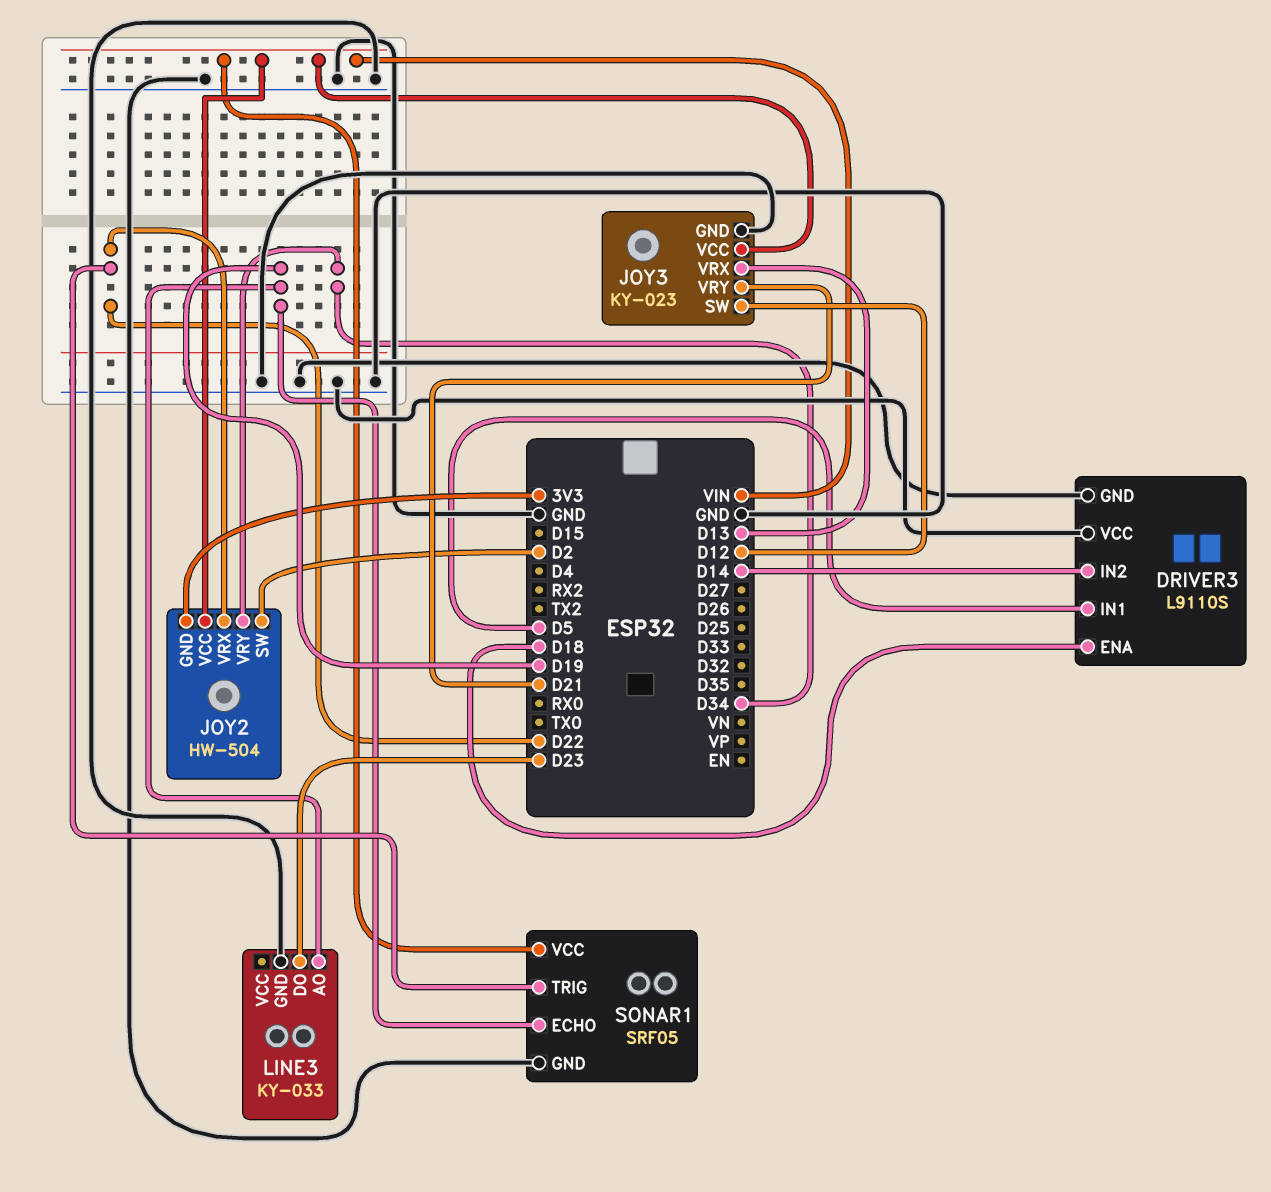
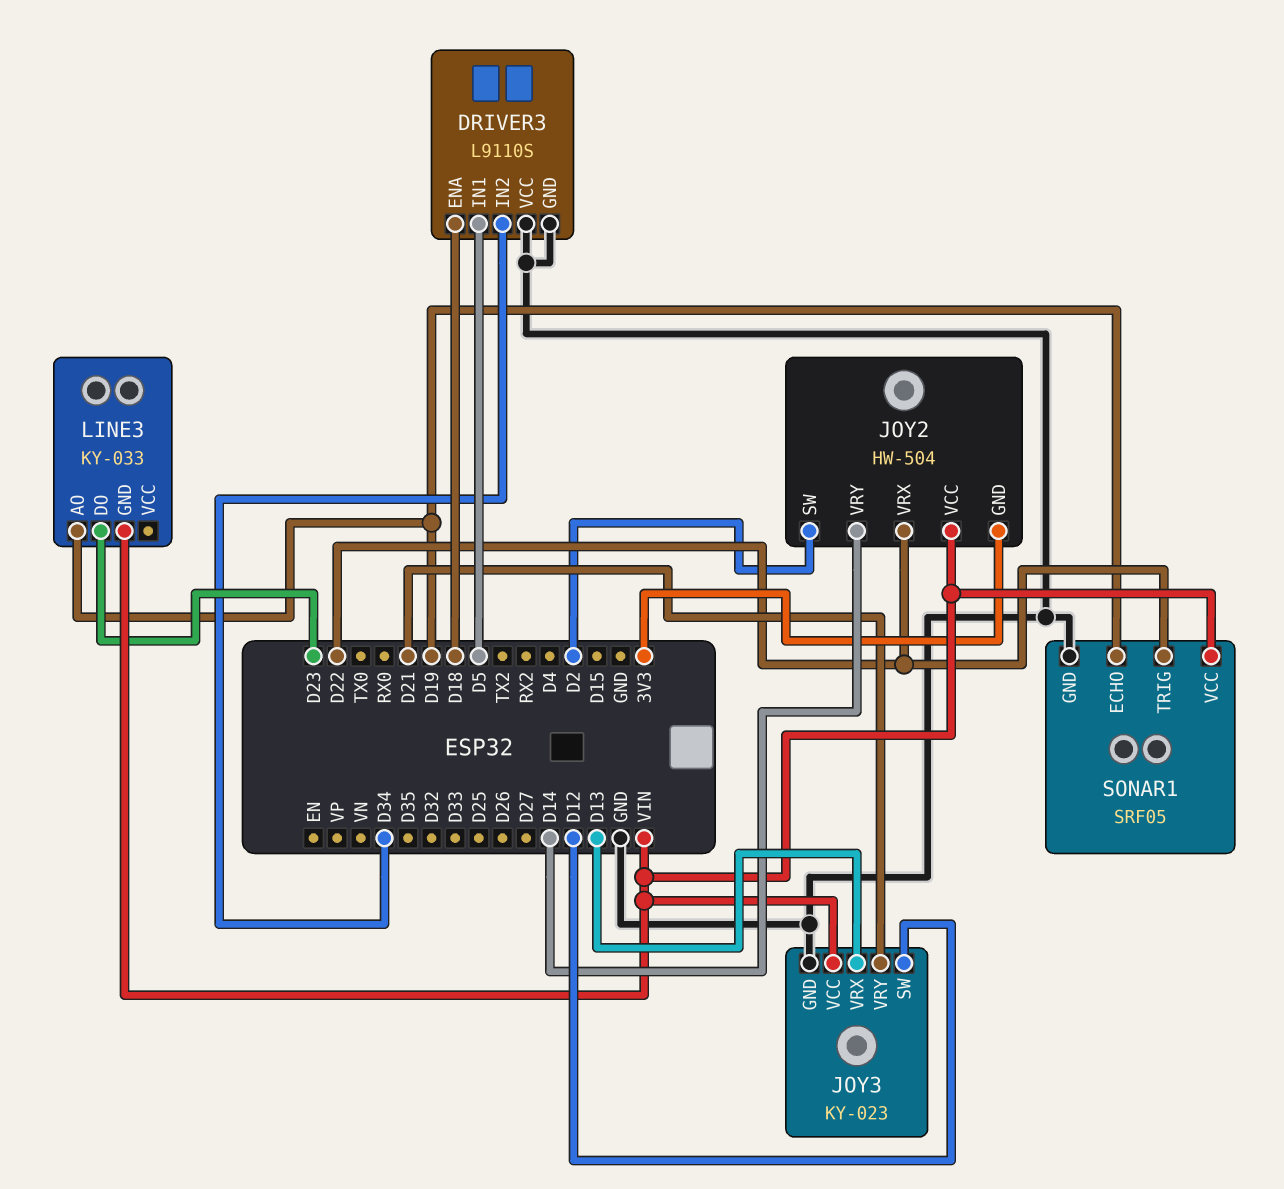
DRIVER3 pin IN2: D14 -> D34
JOY2 pin VRY: D34 -> D14
LINE3 pin GND: GND -> VIN

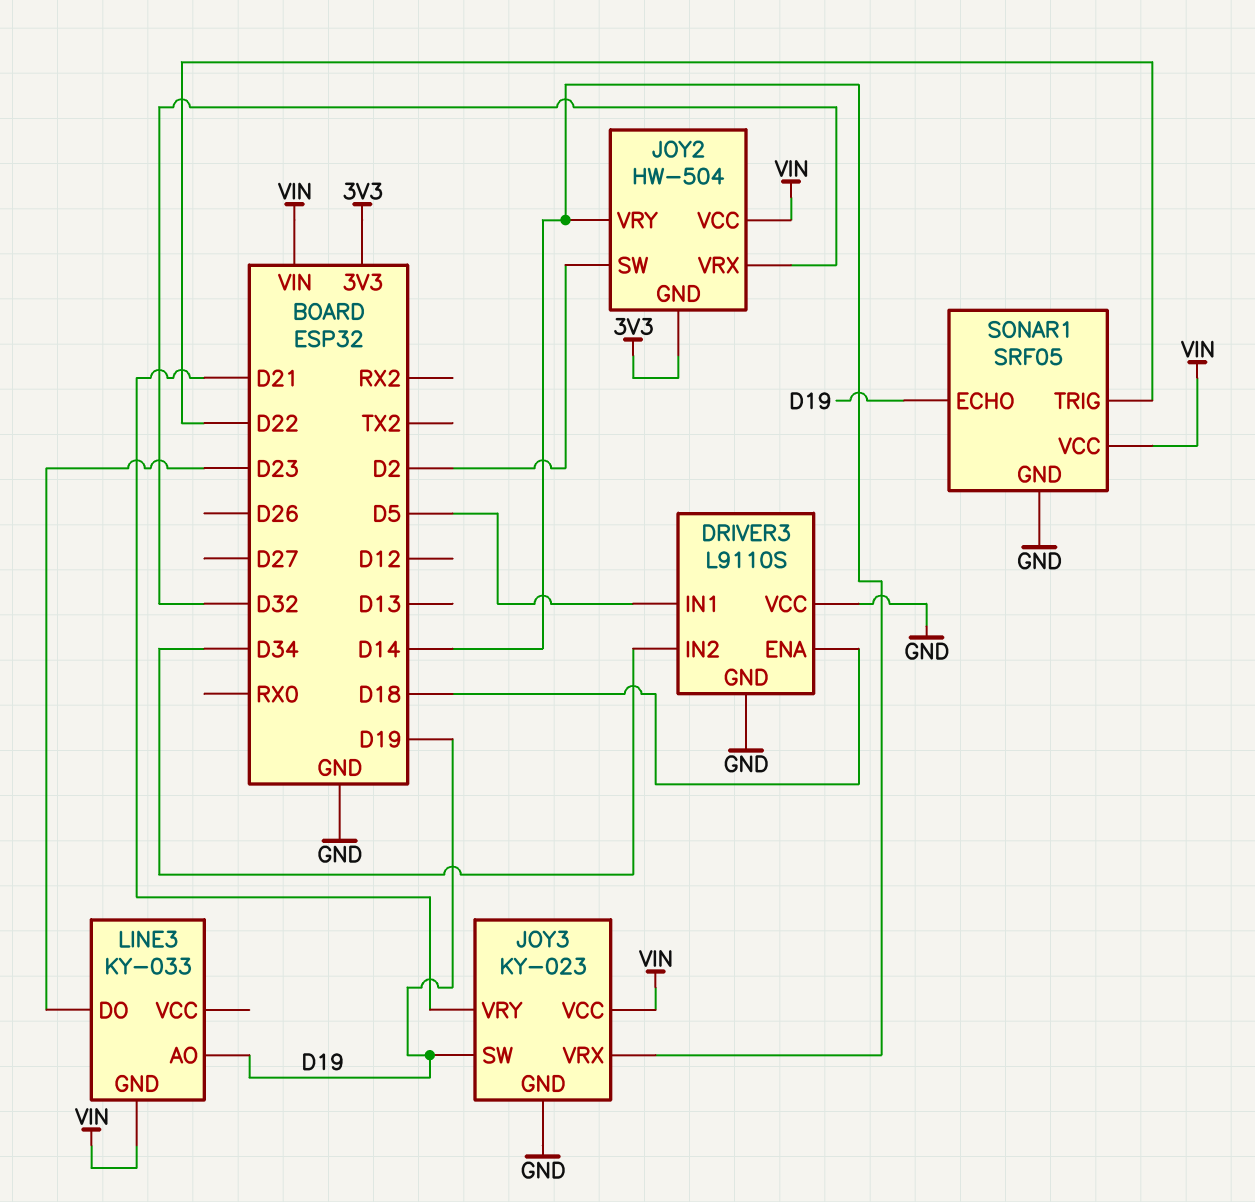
JOY2 pin VRX: D22 -> D32
JOY3 pin SW: D12 -> D19
JOY3 pin VRX: D13 -> D14

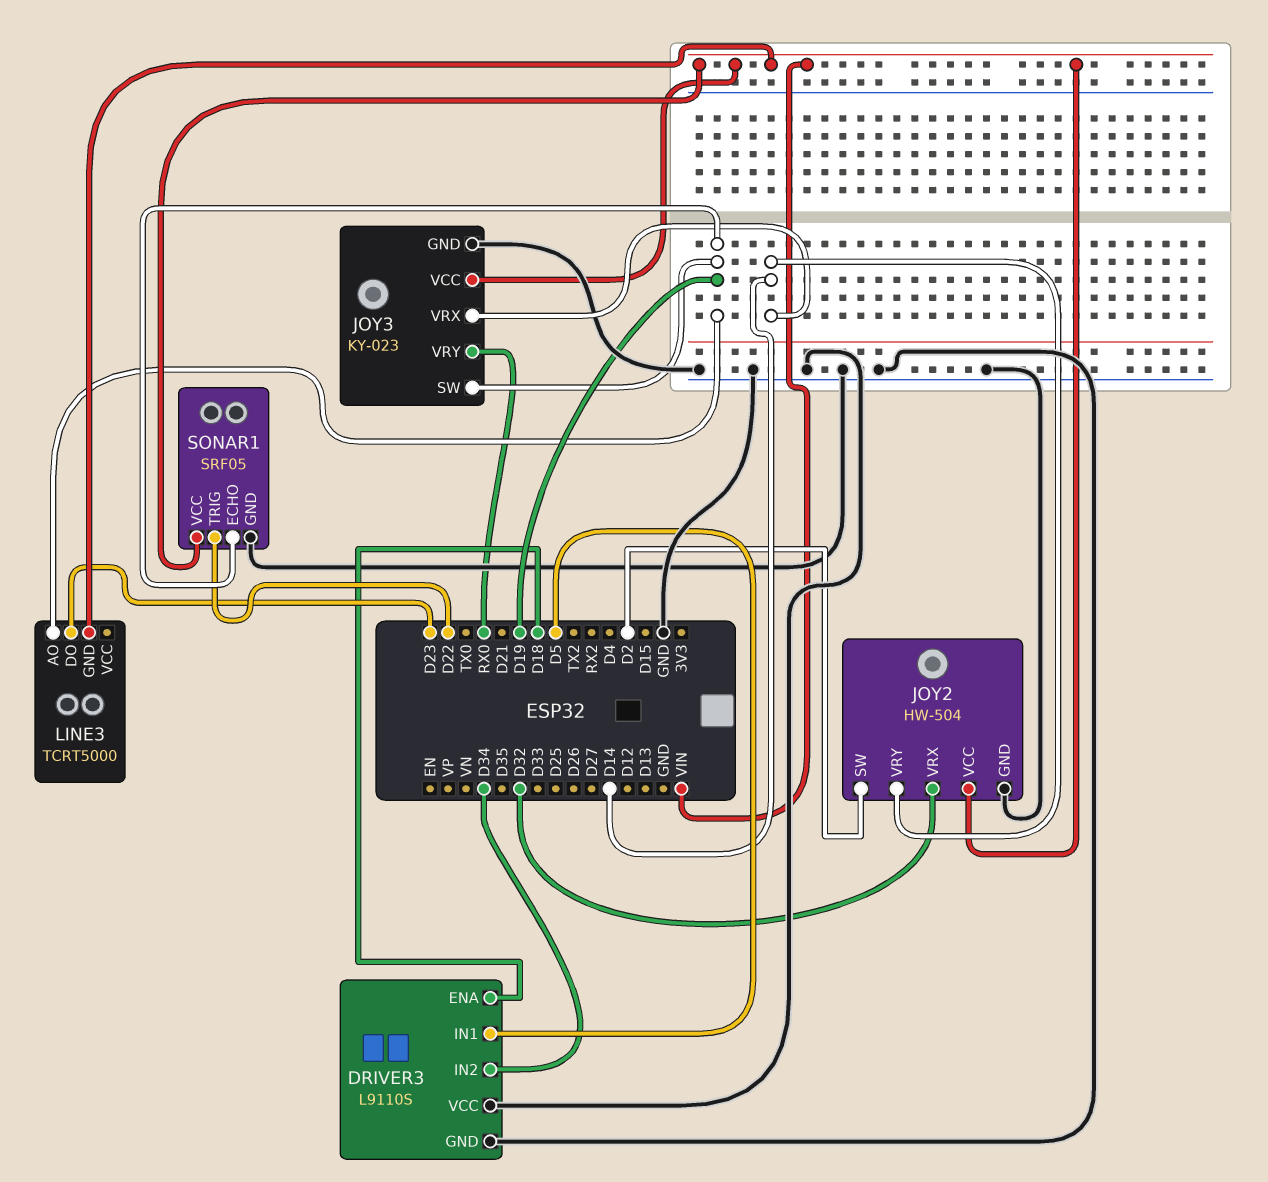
JOY2 pin GND: 3V3 -> GND
JOY3 pin VRY: D21 -> RX0
LINE3: KY-033 -> TCRT5000

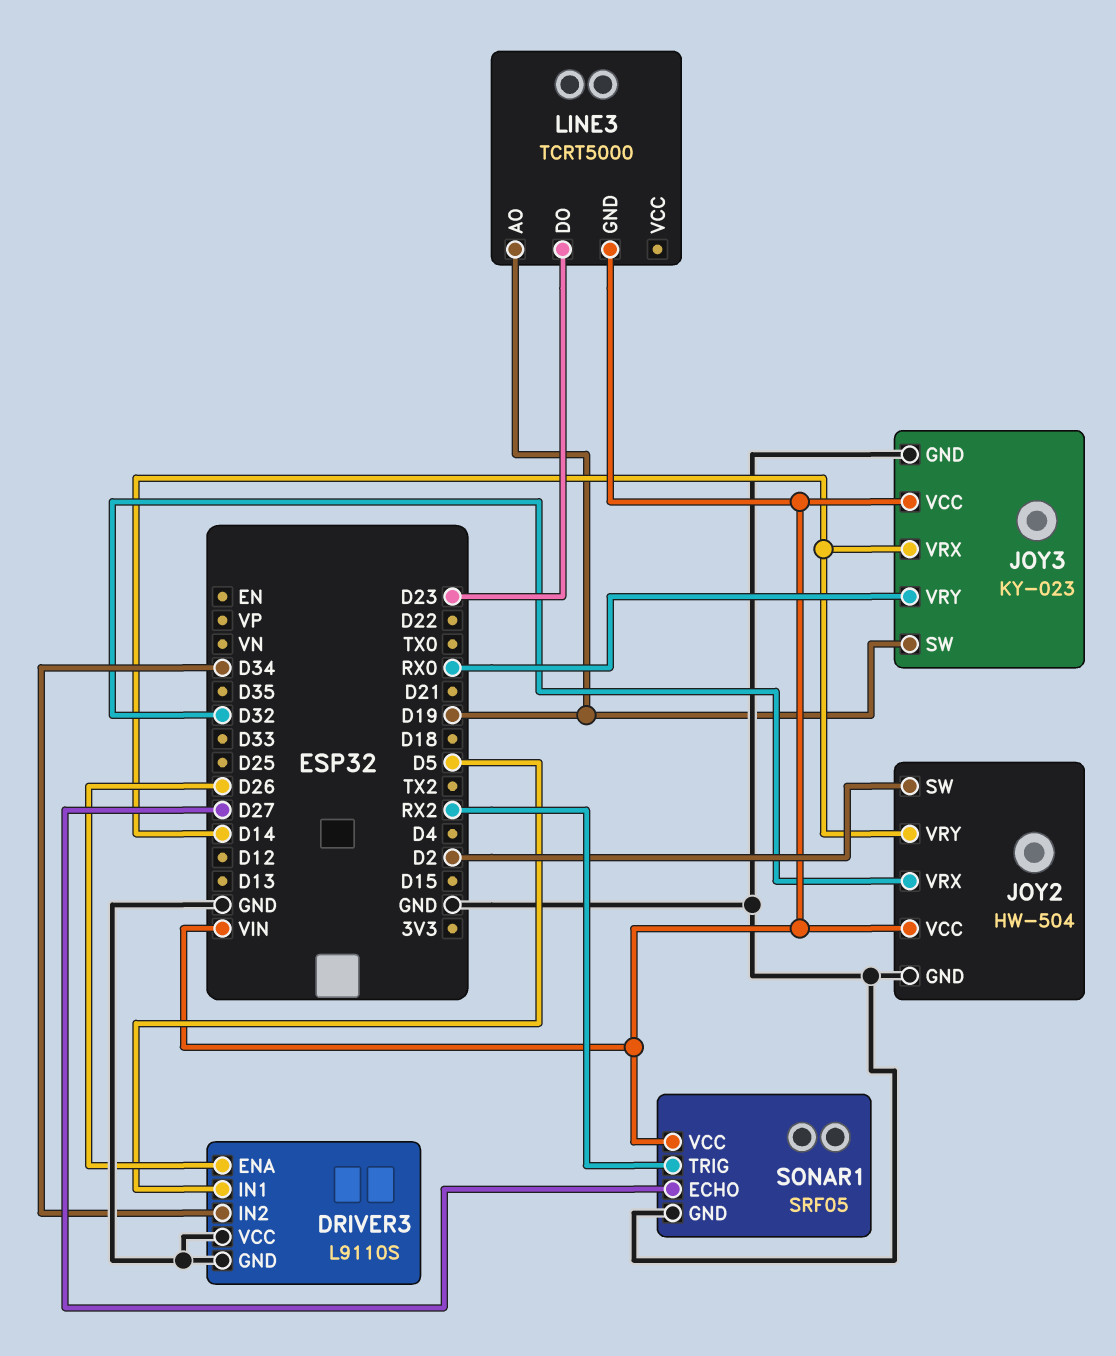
DRIVER3 pin ENA: D18 -> D26
SONAR1 pin ECHO: D19 -> D27
SONAR1 pin TRIG: D22 -> RX2

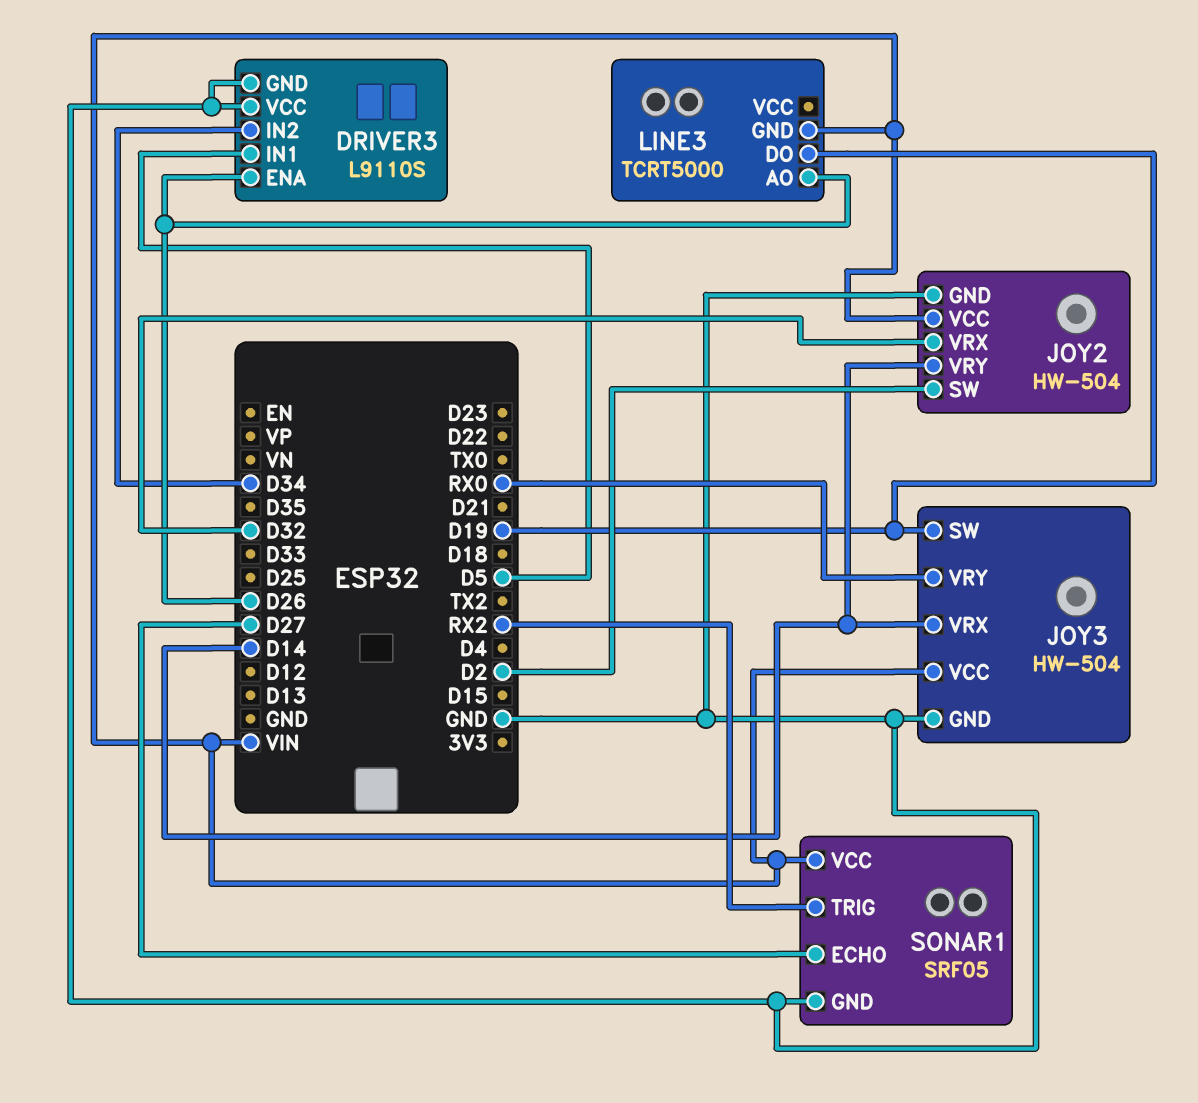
JOY3: KY-023 -> HW-504
LINE3 pin AO: D19 -> D26
LINE3 pin DO: D23 -> D19

